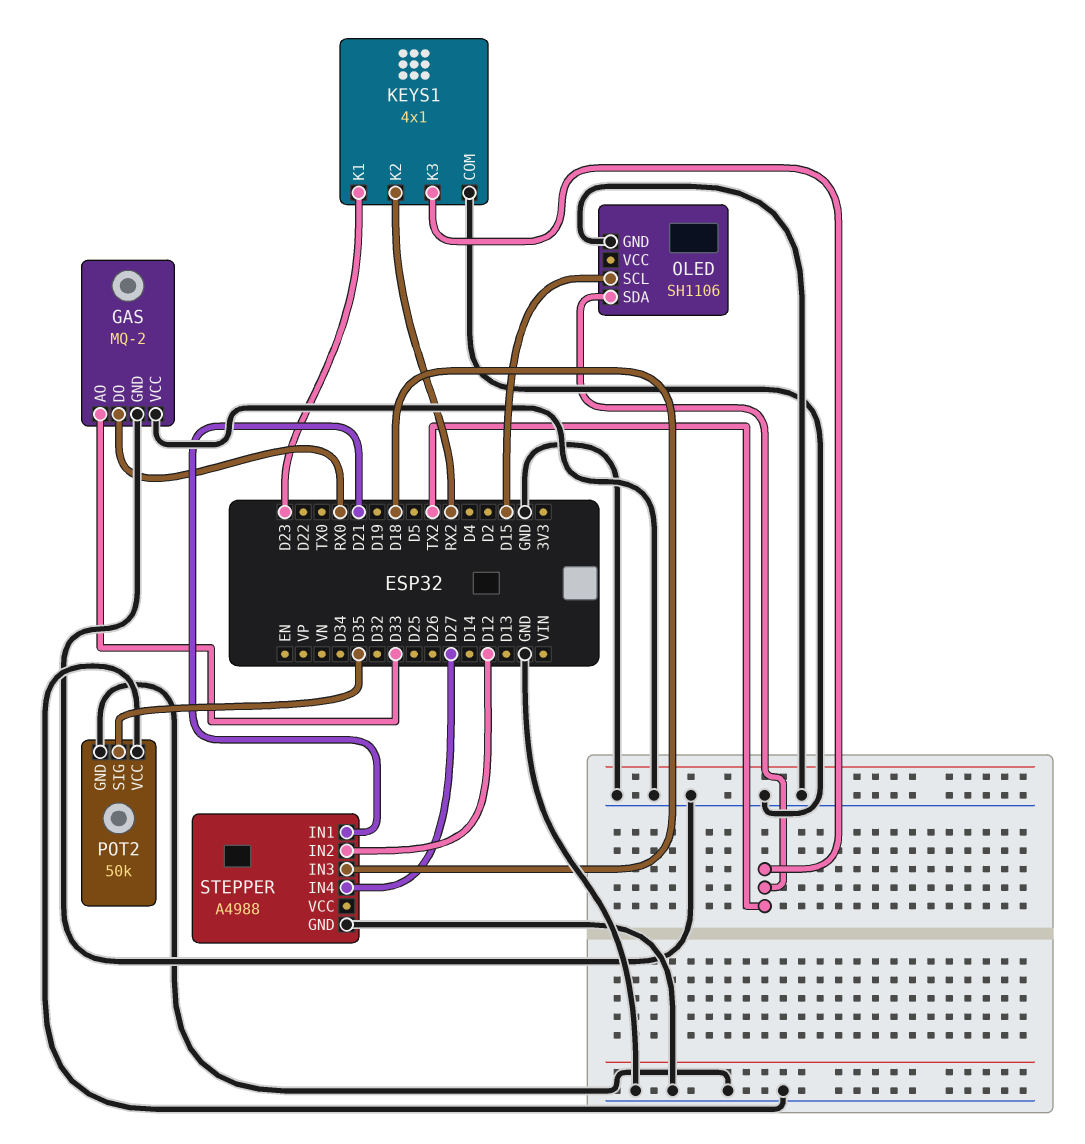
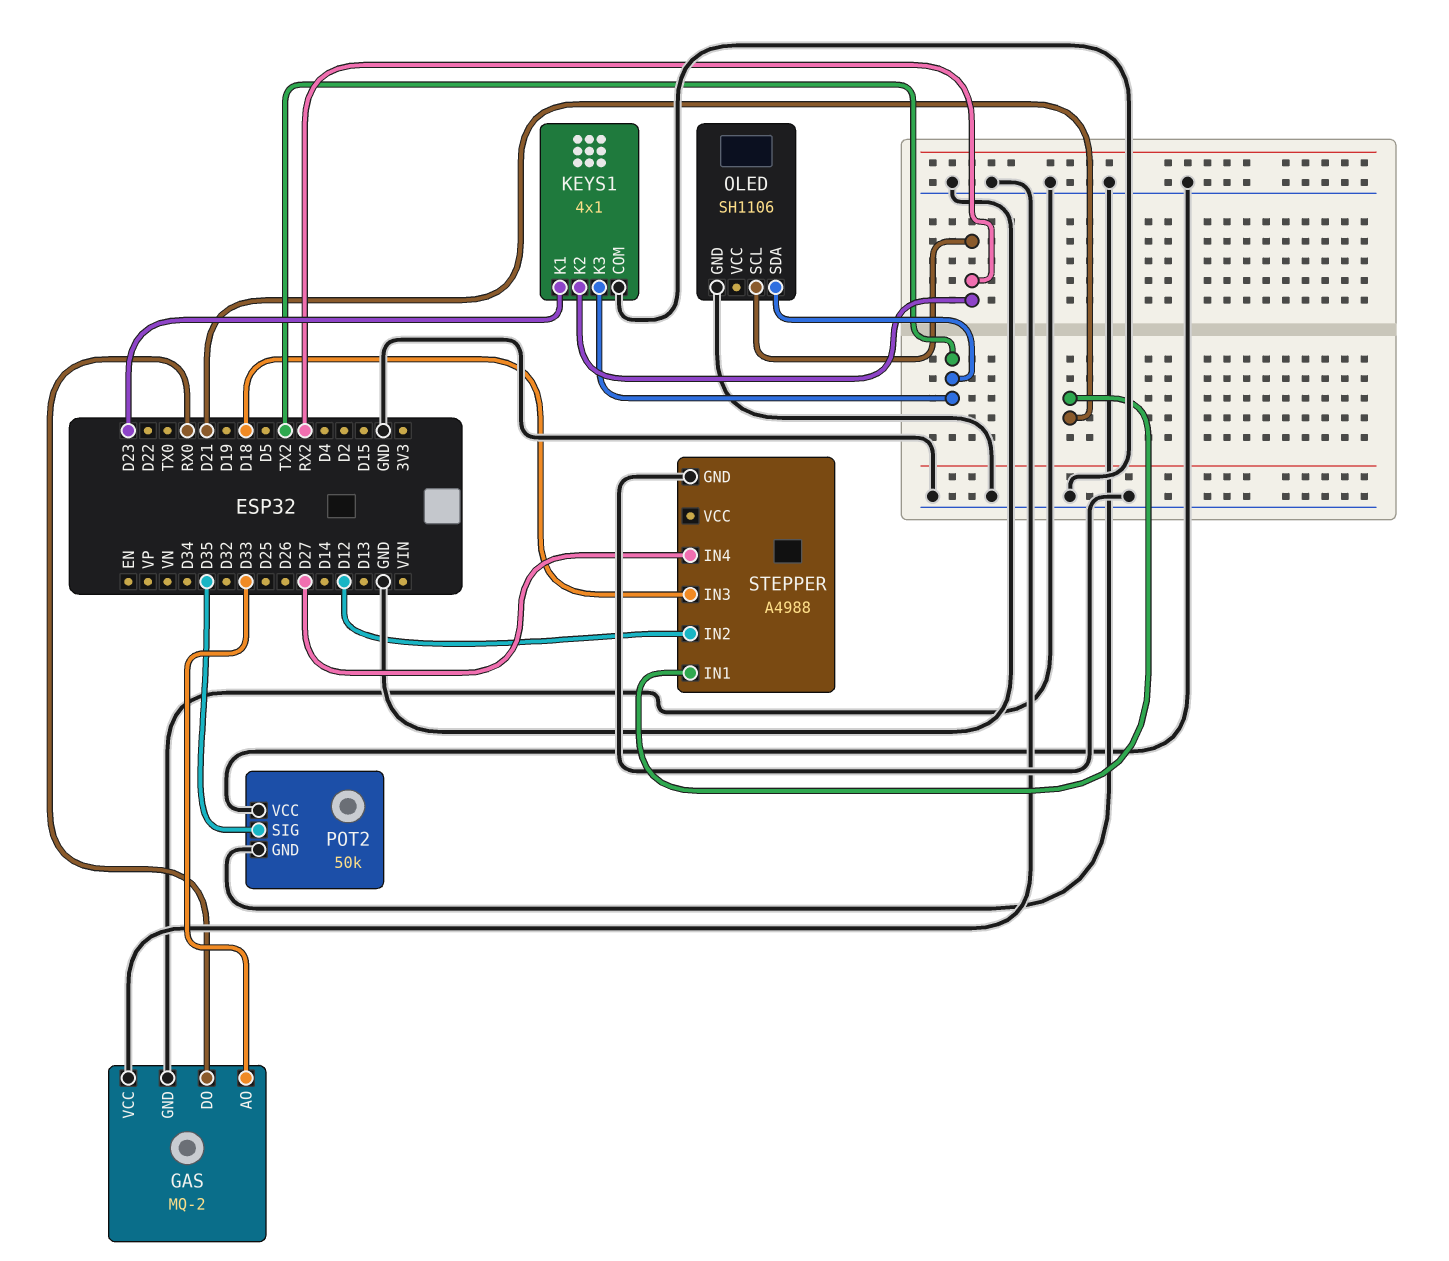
OLED pin SCL: D15 -> RX2

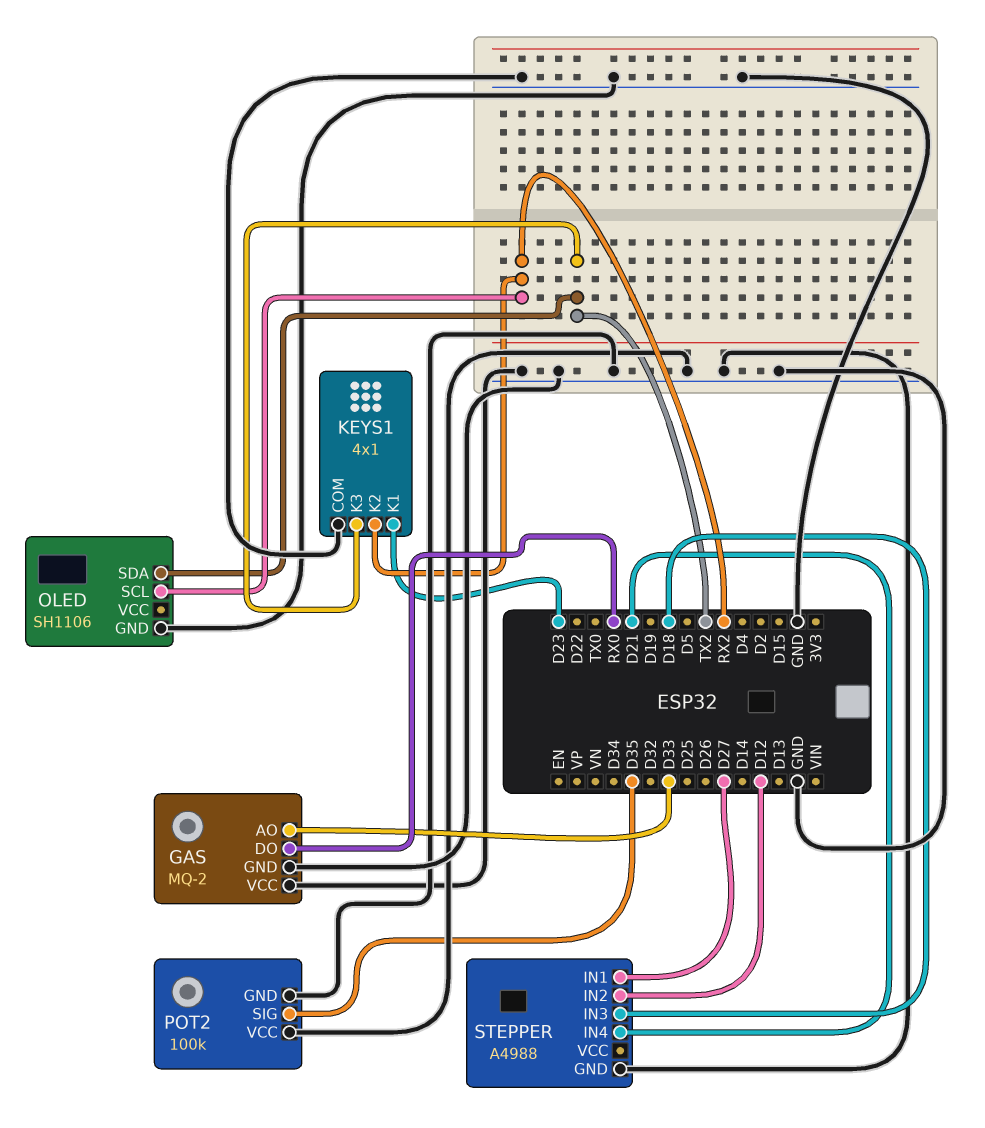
POT2: 50k -> 100k
STEPPER pin IN1: D21 -> D27
STEPPER pin IN4: D27 -> D21

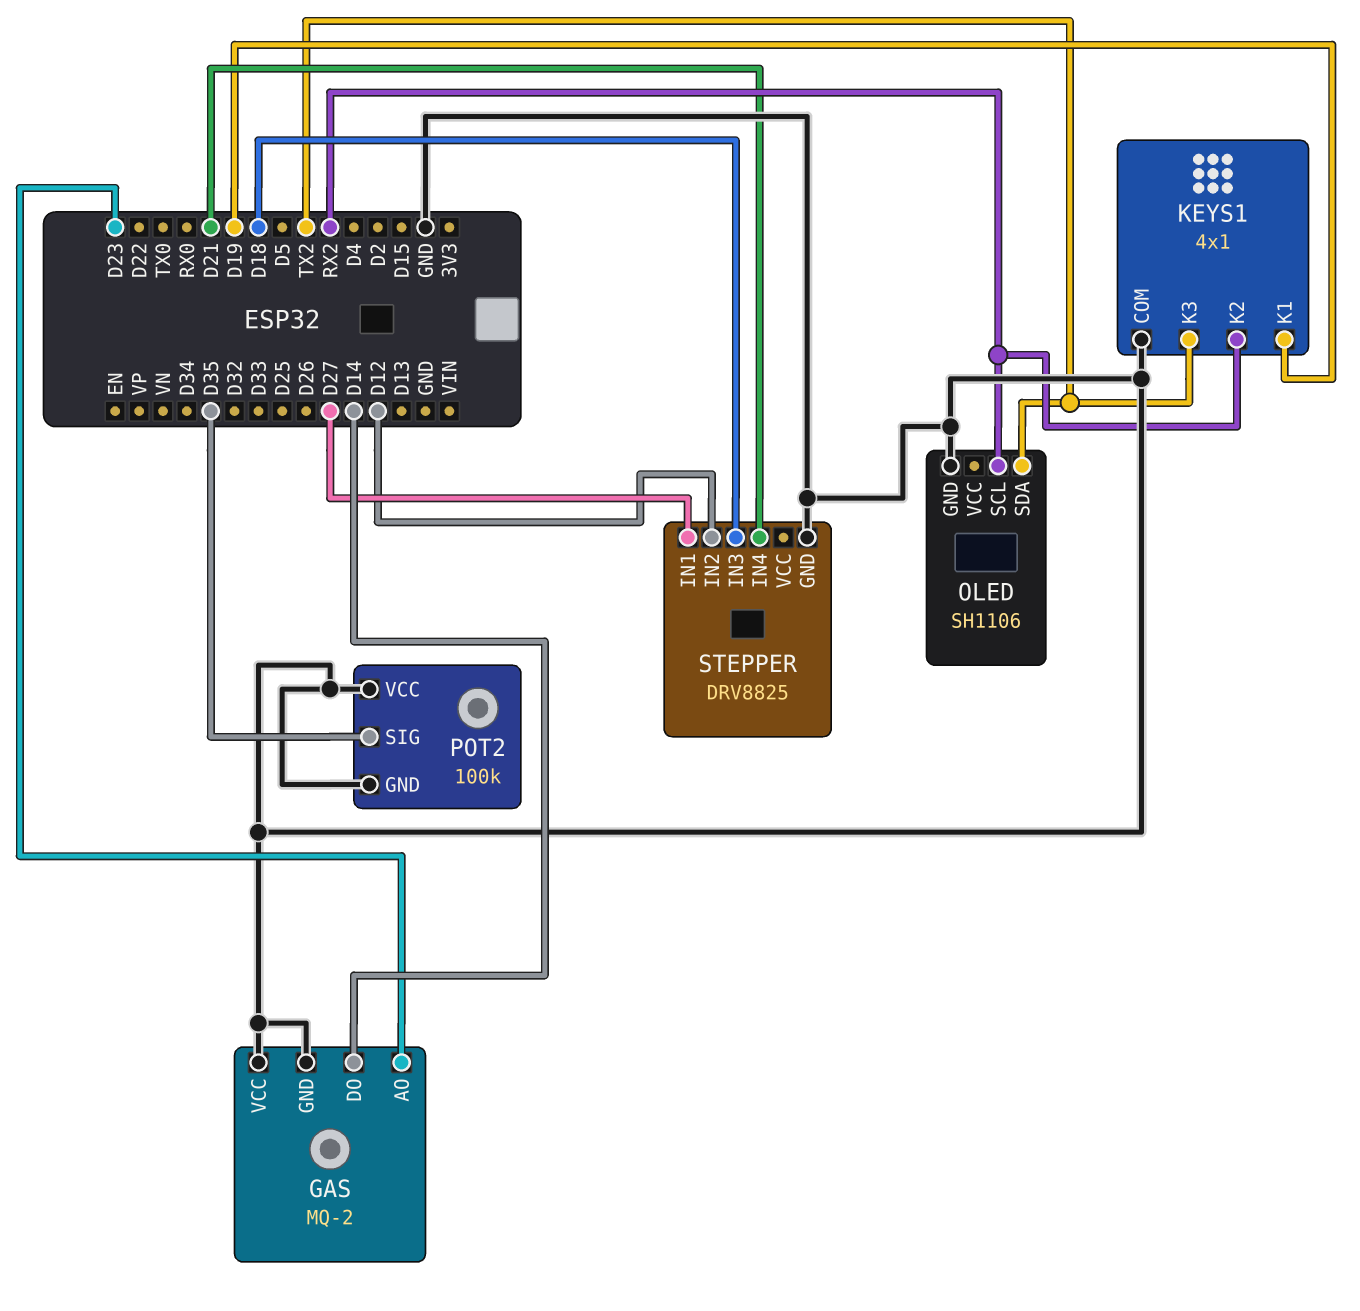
GAS pin AO: D33 -> D23
GAS pin DO: RX0 -> D14
KEYS1 pin K1: D23 -> D19
STEPPER: A4988 -> DRV8825

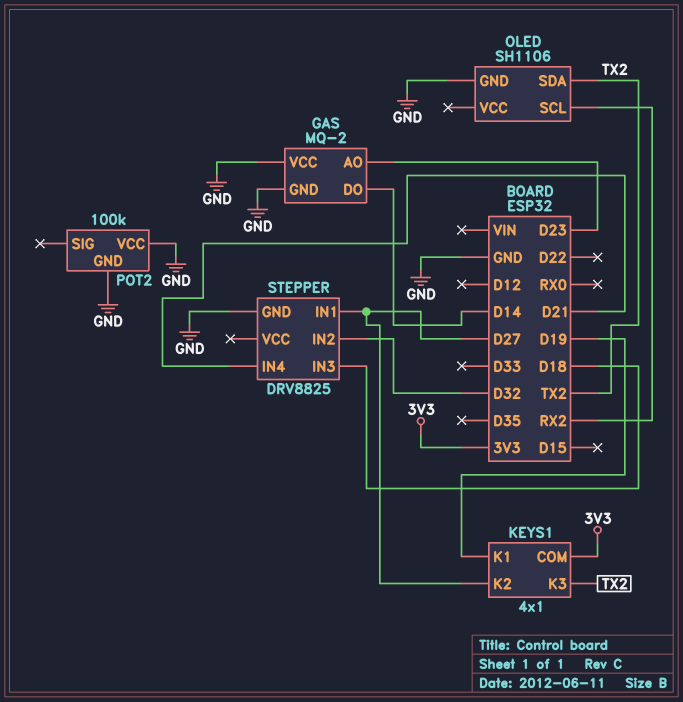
KEYS1 pin COM: GND -> 3V3
KEYS1 pin K2: RX2 -> D27
POT2 pin SIG: D35 -> none
STEPPER pin IN2: D12 -> D32

